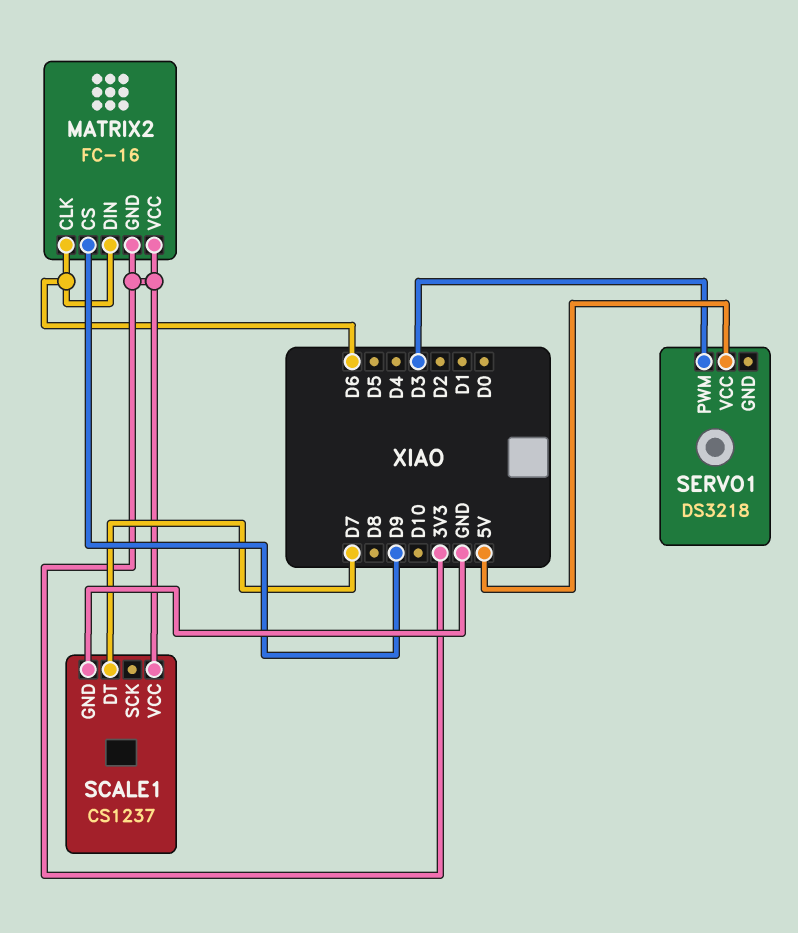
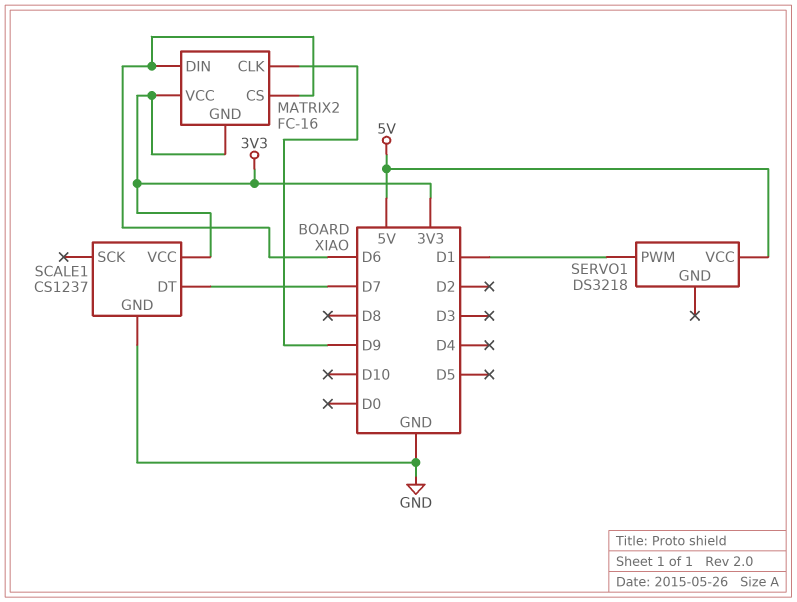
MATRIX2 pin CLK: D6 -> D9
MATRIX2 pin CS: D9 -> D6
SERVO1 pin PWM: D3 -> D1

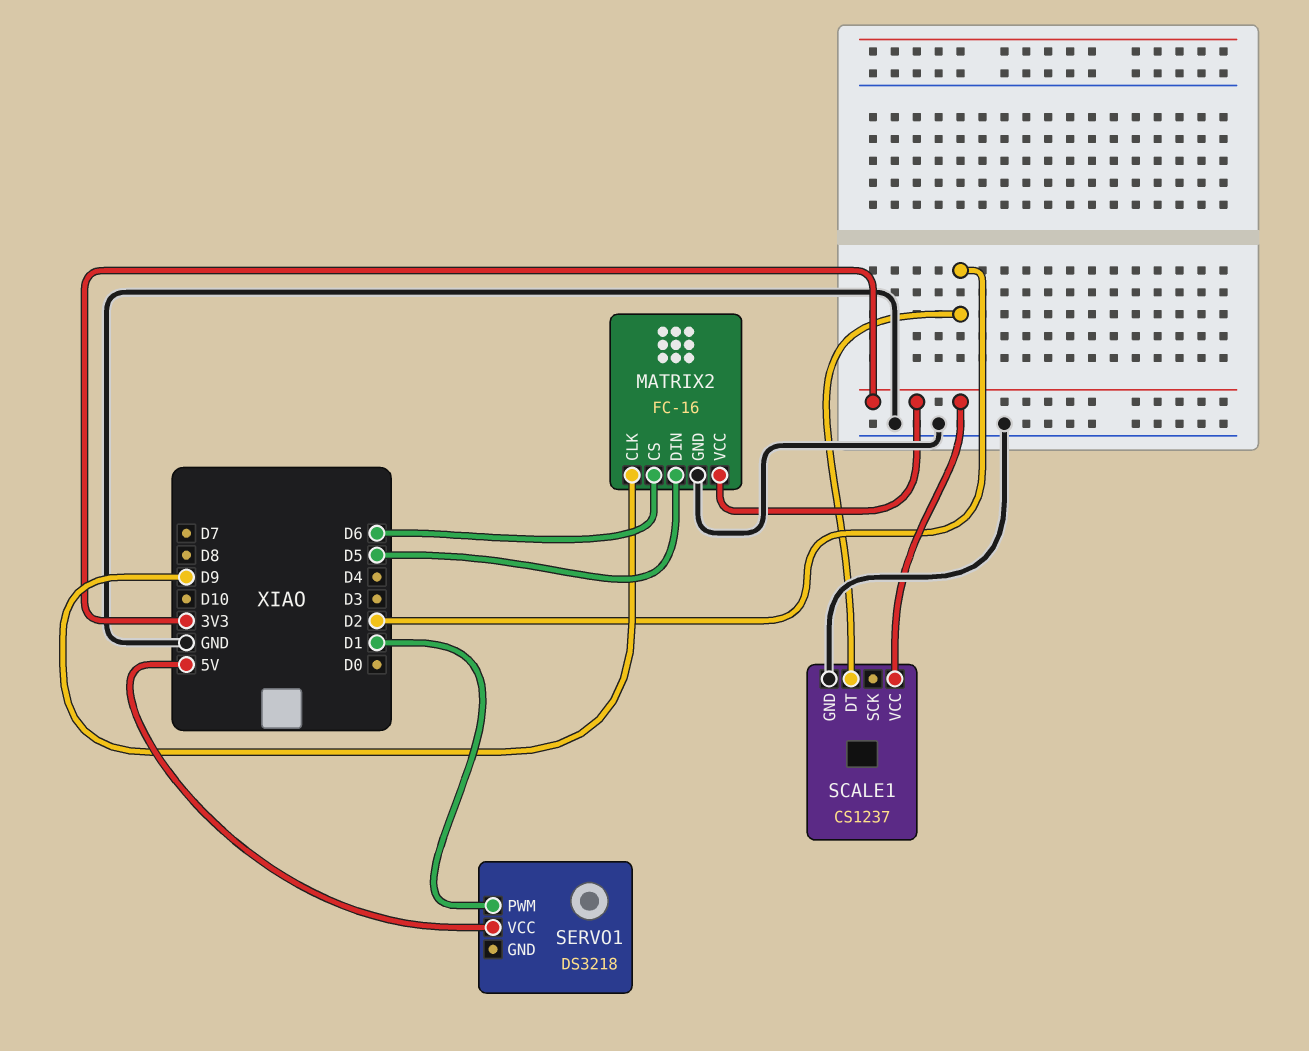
MATRIX2 pin DIN: D6 -> D5
MATRIX2 pin GND: 3V3 -> GND
SCALE1 pin DT: D7 -> D2

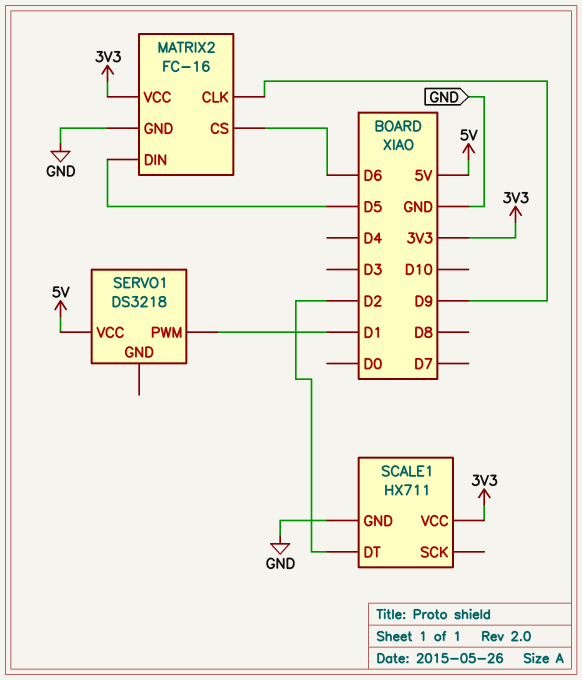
SCALE1: CS1237 -> HX711

